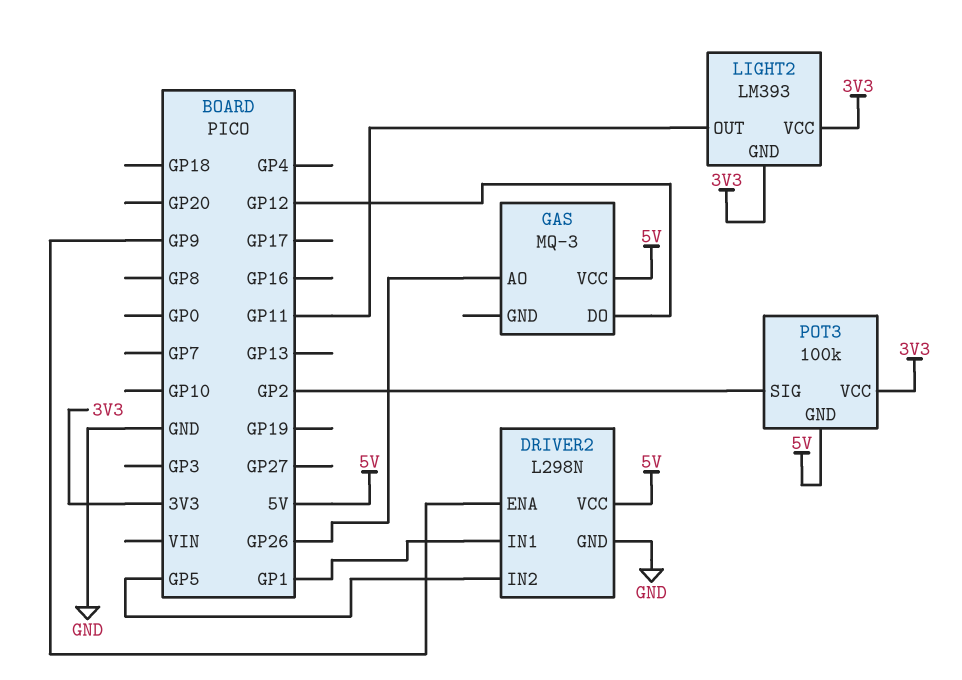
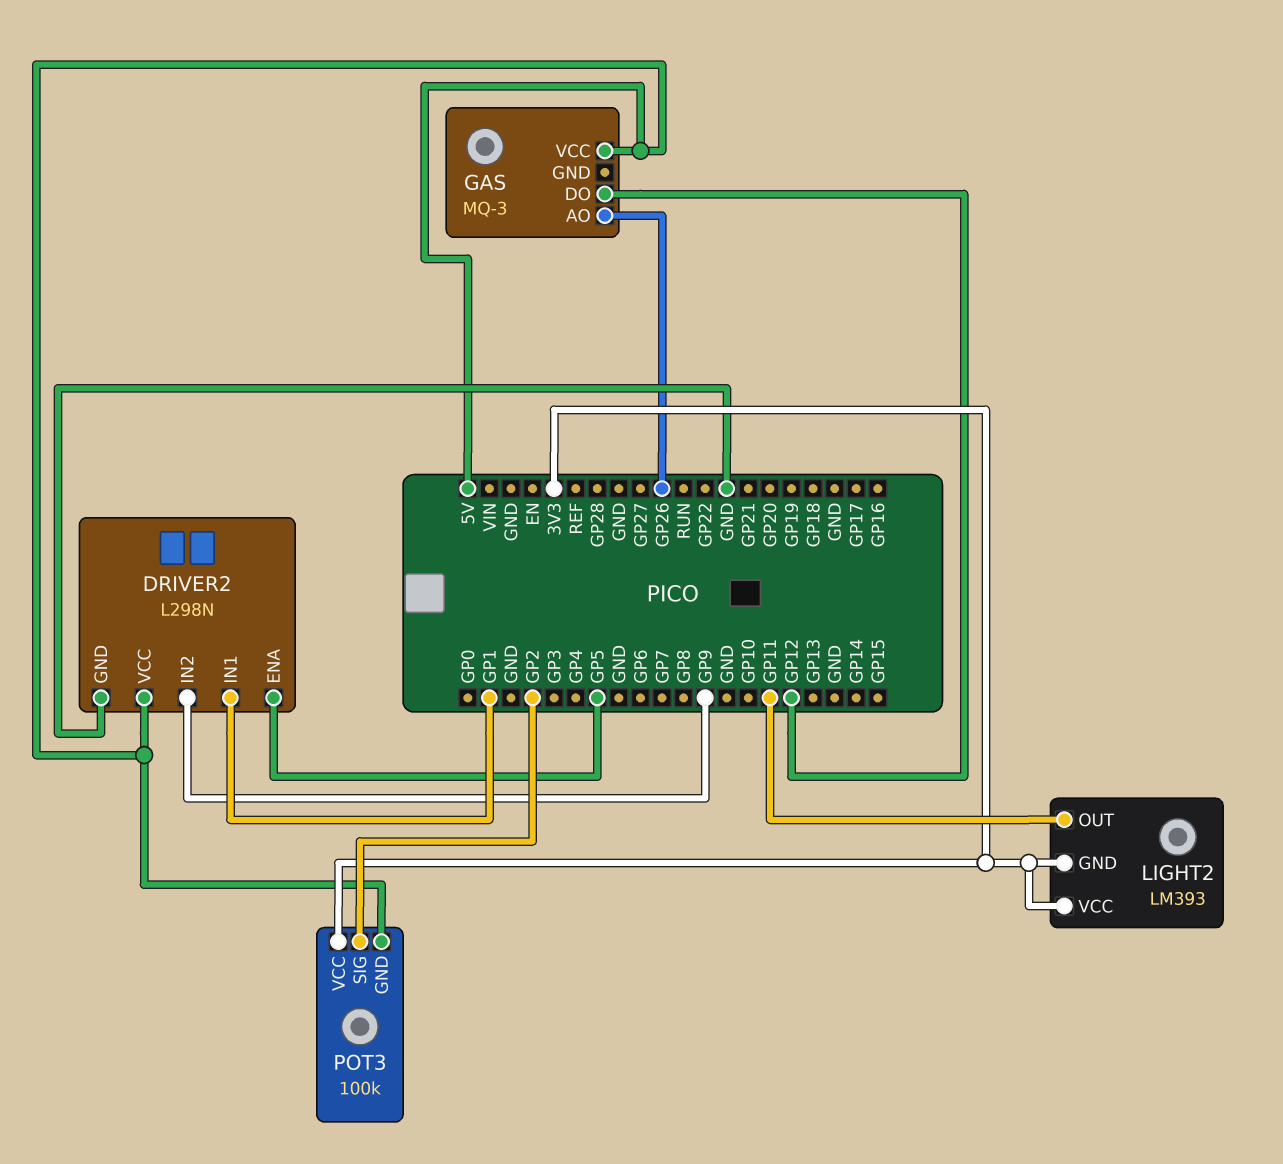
DRIVER2 pin ENA: GP9 -> GP5
DRIVER2 pin IN2: GP5 -> GP9

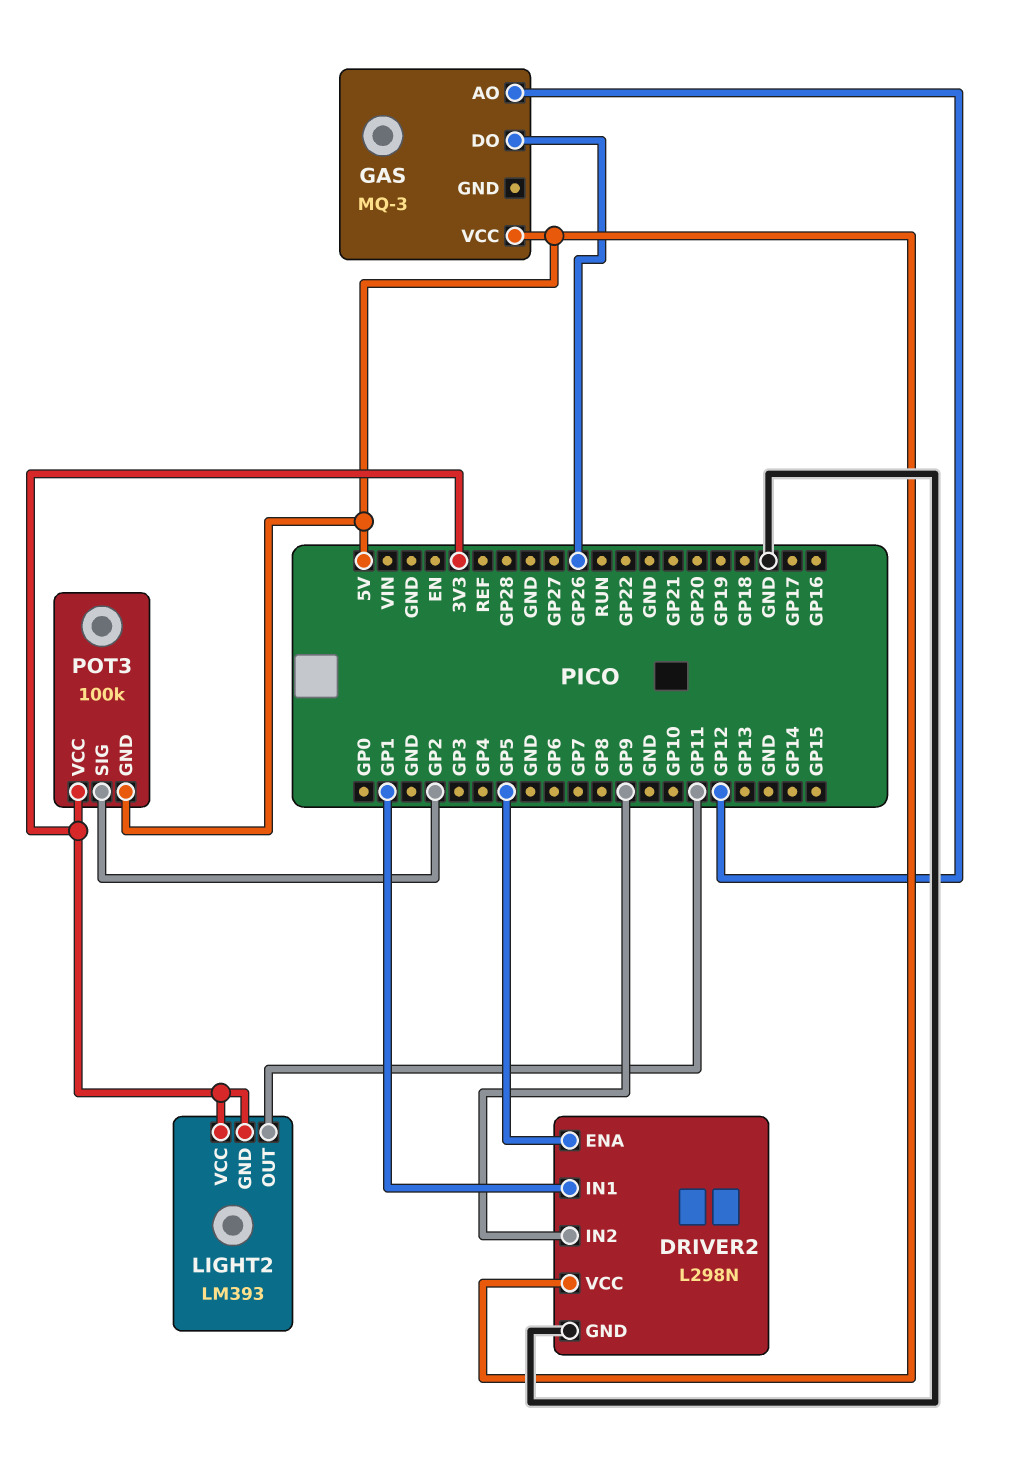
GAS pin AO: GP26 -> GP12
GAS pin DO: GP12 -> GP26

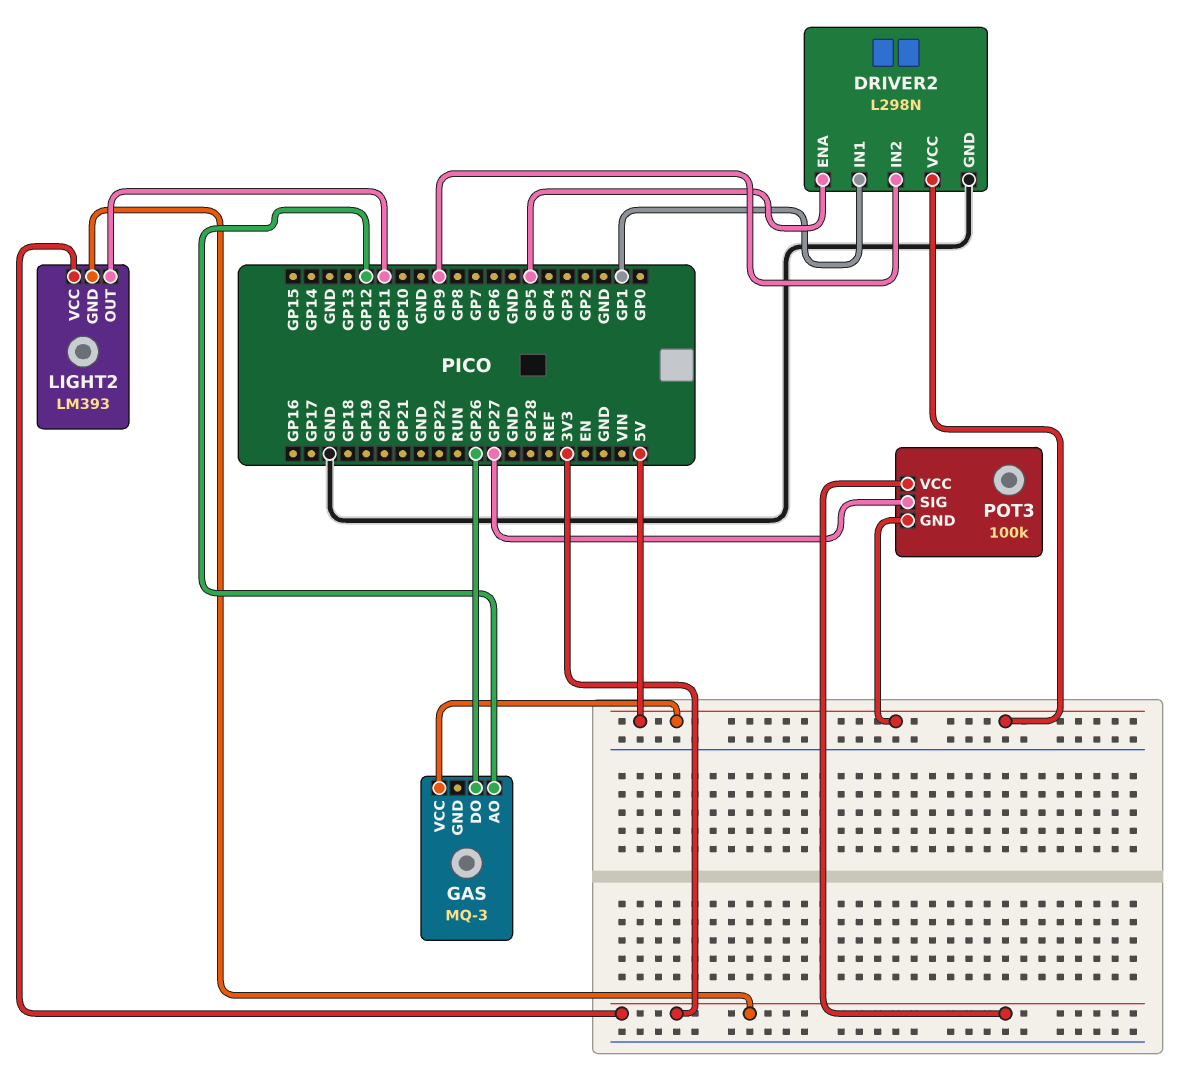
POT3 pin SIG: GP2 -> GP27

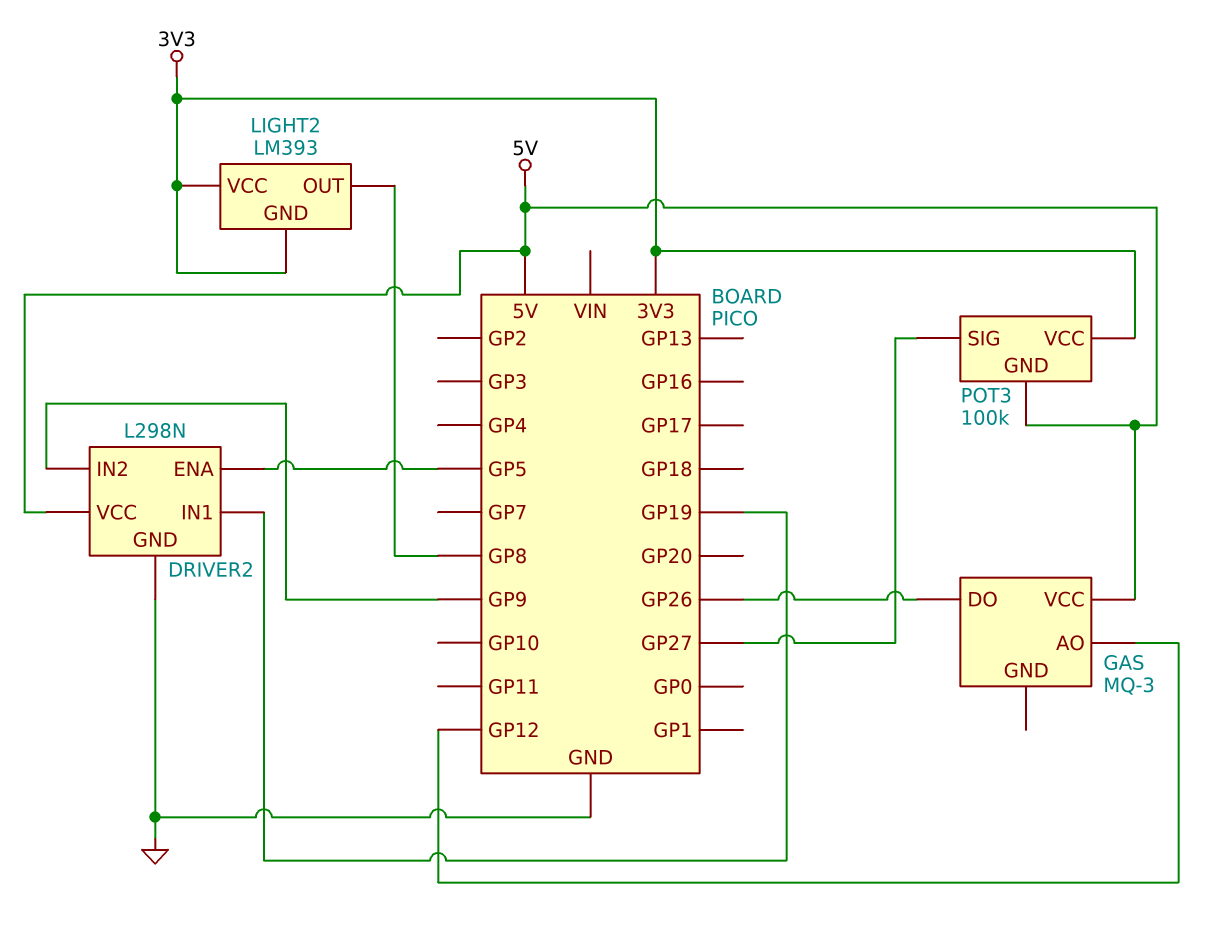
DRIVER2 pin IN1: GP1 -> GP19
LIGHT2 pin OUT: GP11 -> GP8

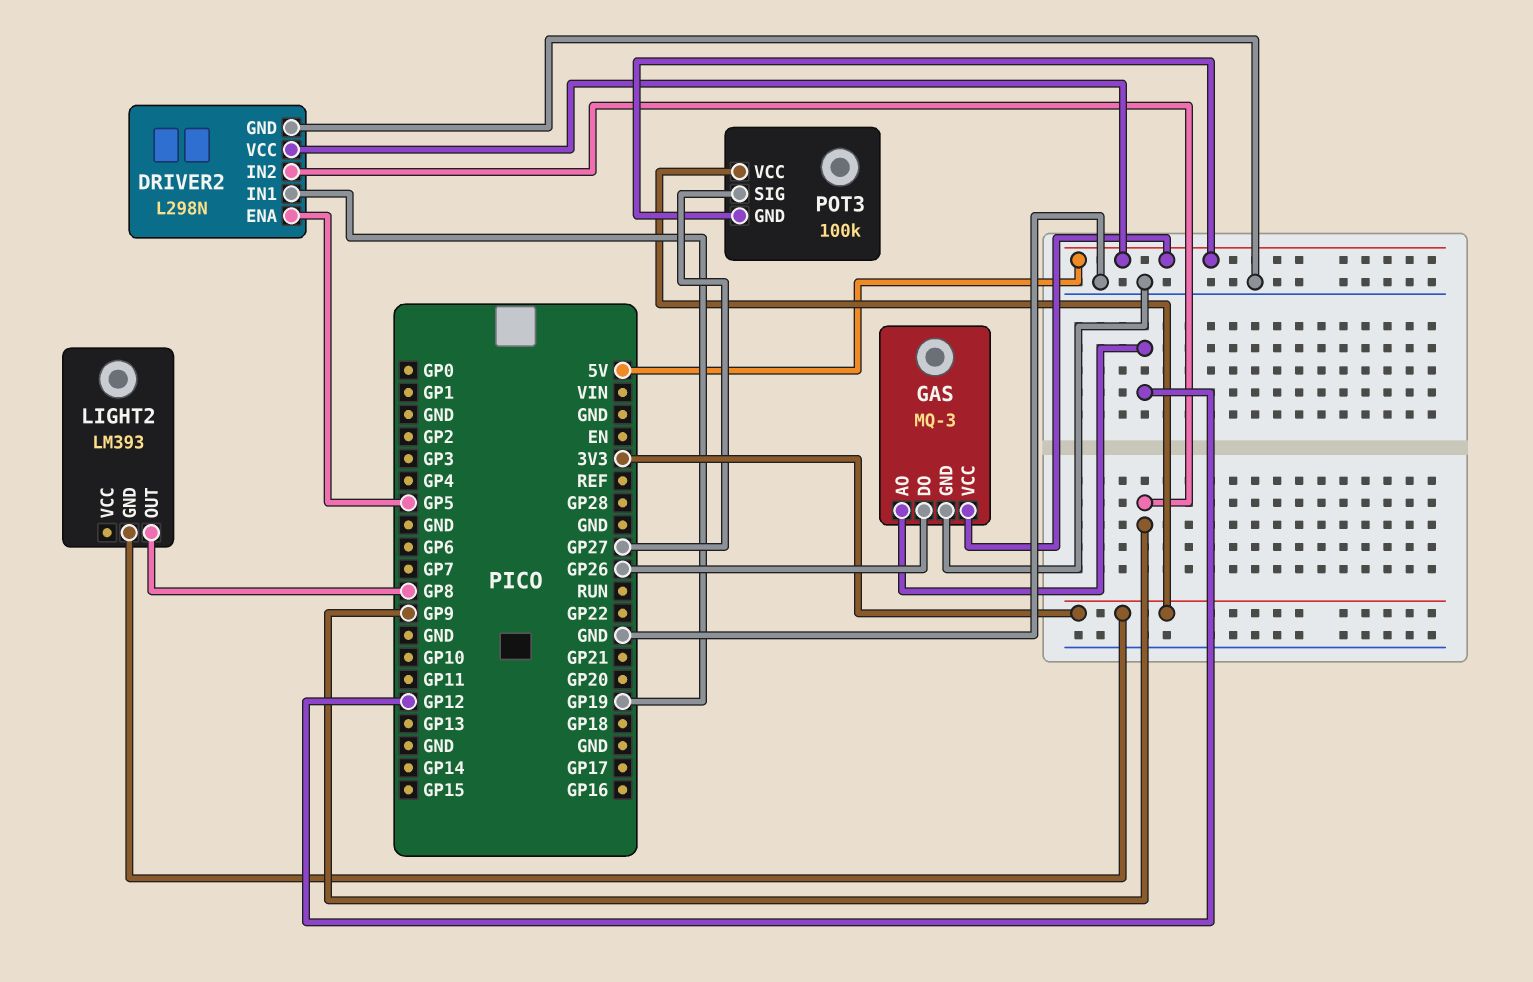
GAS pin GND: none -> GND
LIGHT2 pin VCC: 3V3 -> none

